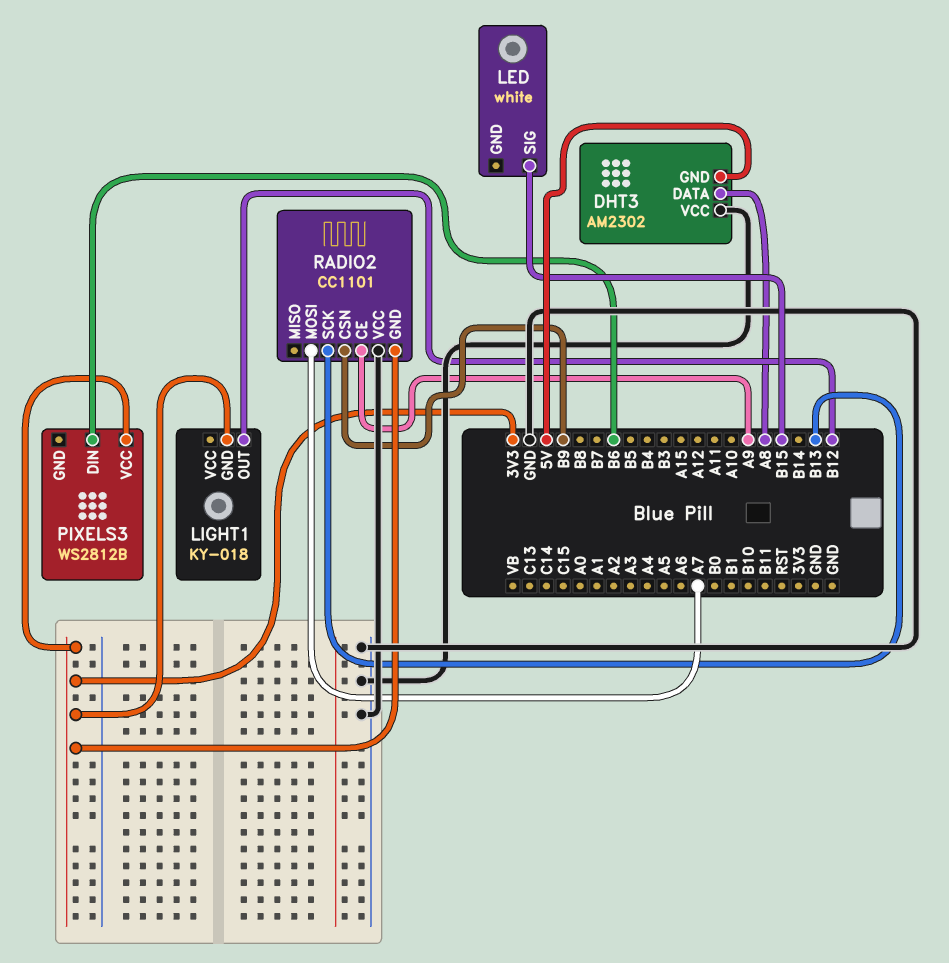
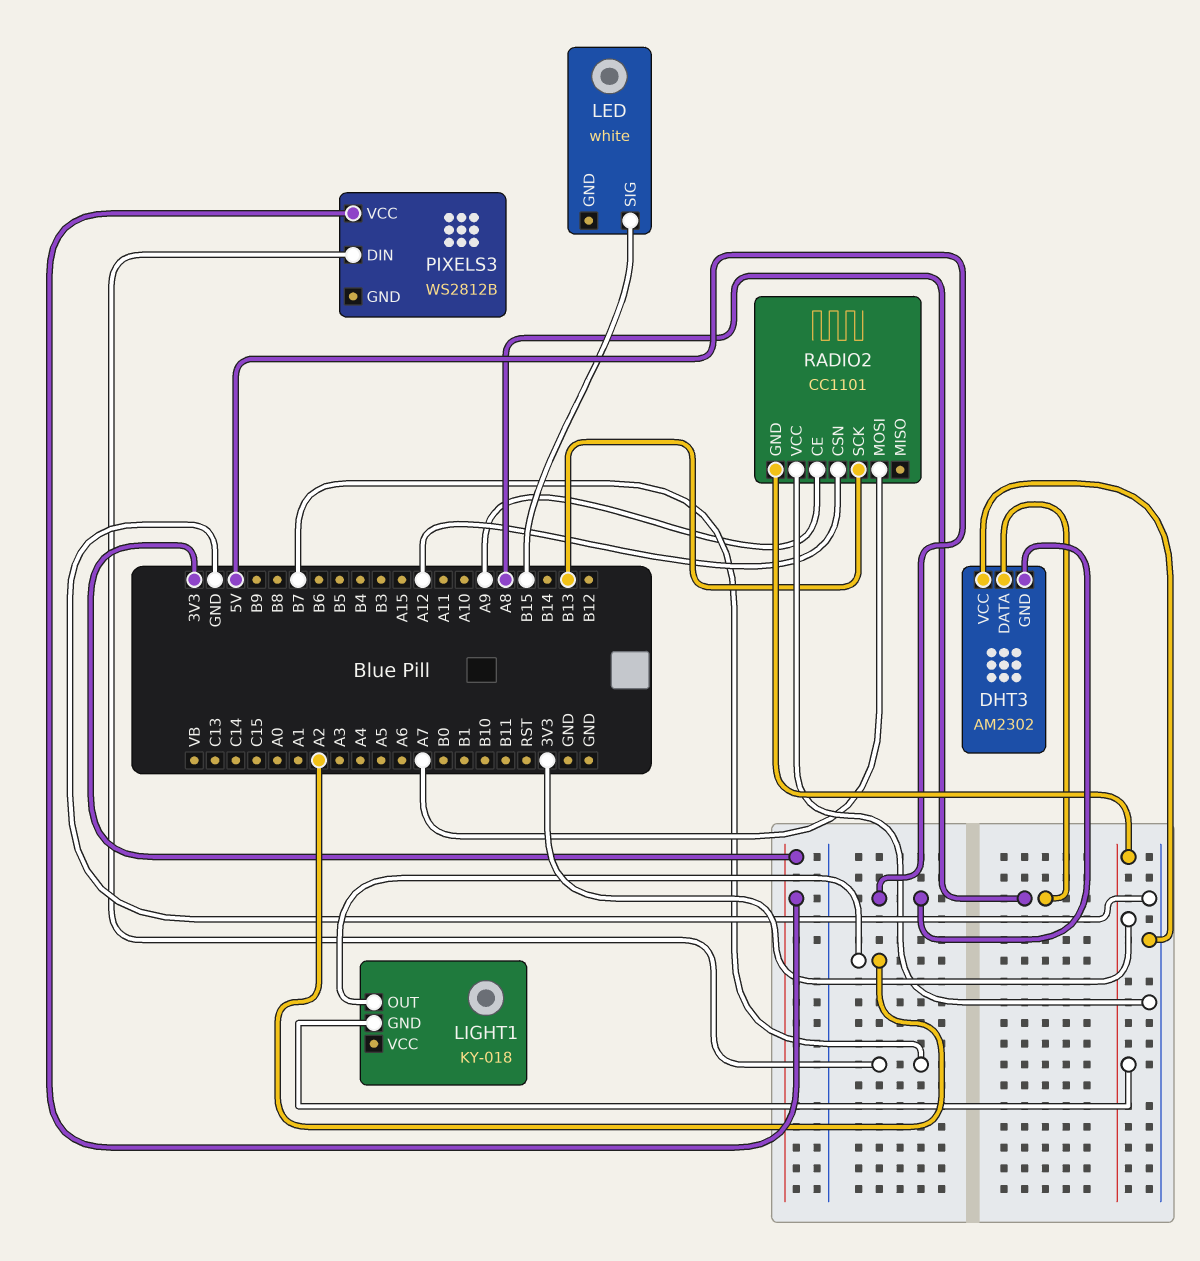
LIGHT1 pin OUT: B12 -> A2
PIXELS3 pin DIN: B6 -> B7
RADIO2 pin CSN: B9 -> A12

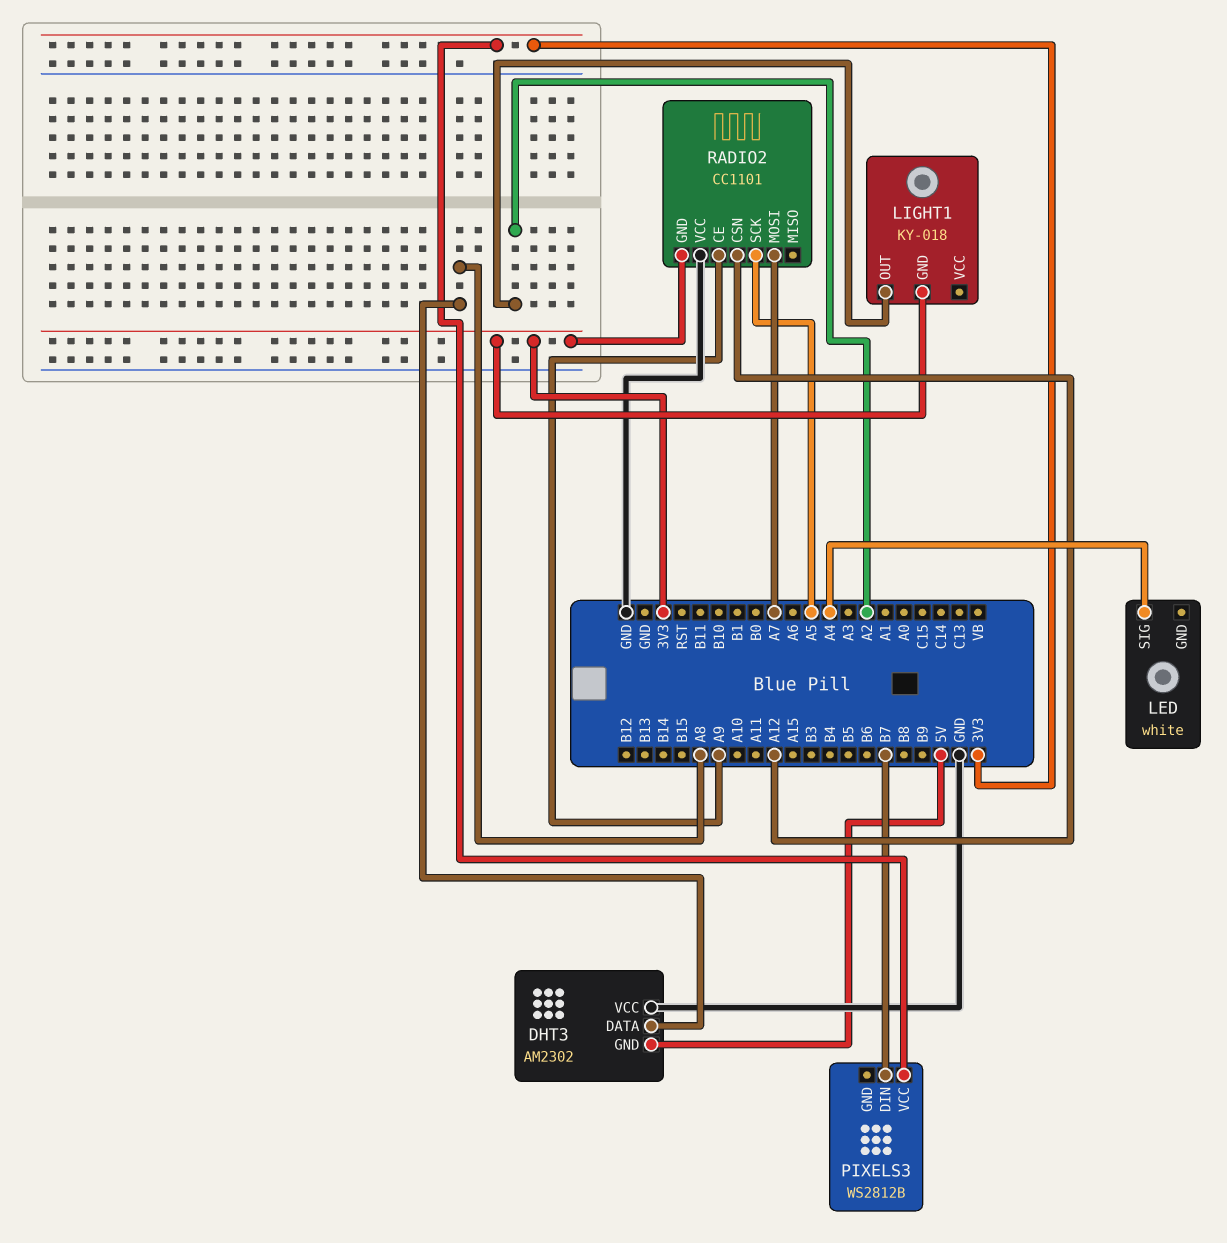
LED pin SIG: B15 -> A4
RADIO2 pin SCK: B13 -> A5

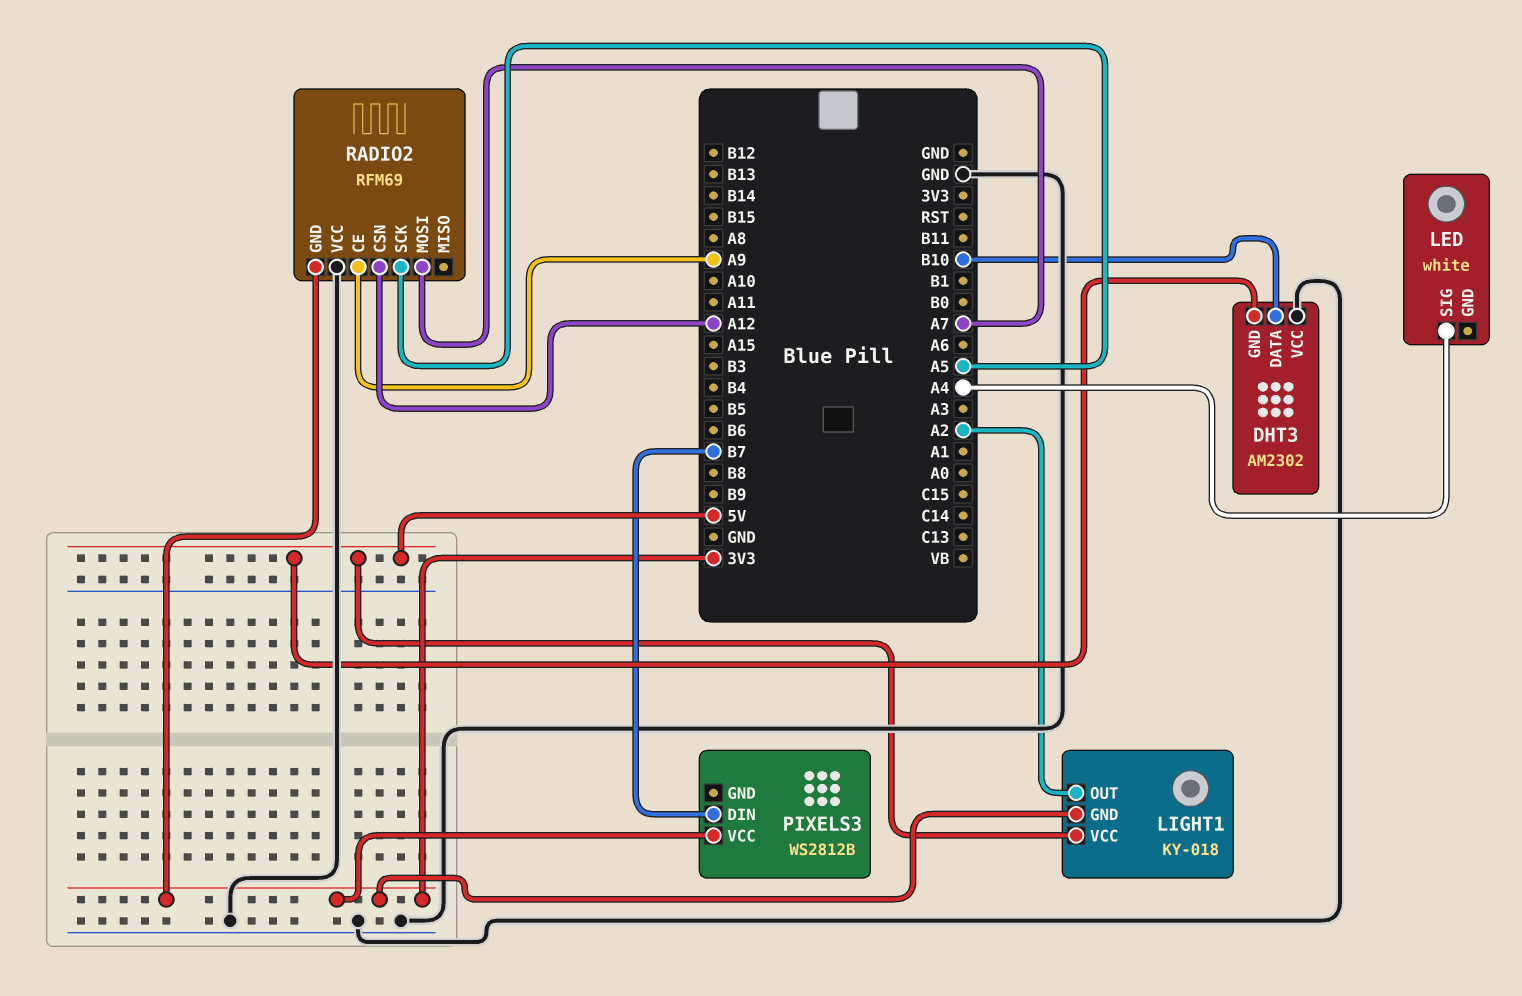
DHT3 pin DATA: A8 -> B10
LIGHT1 pin VCC: none -> 5V
RADIO2: CC1101 -> RFM69

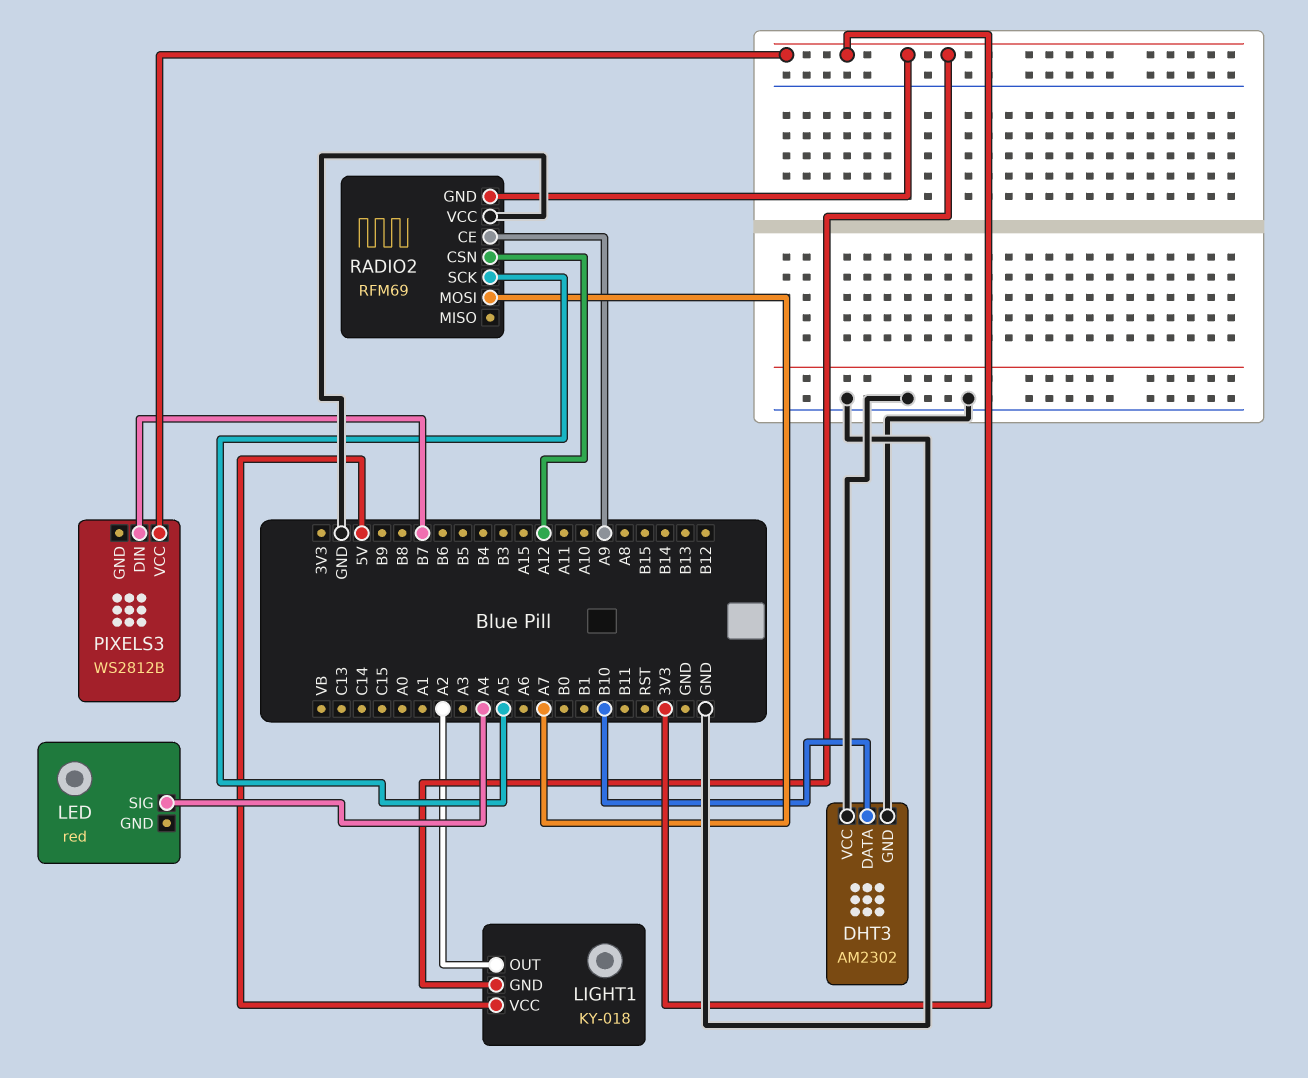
DHT3 pin GND: 5V -> GND
LED: white -> red

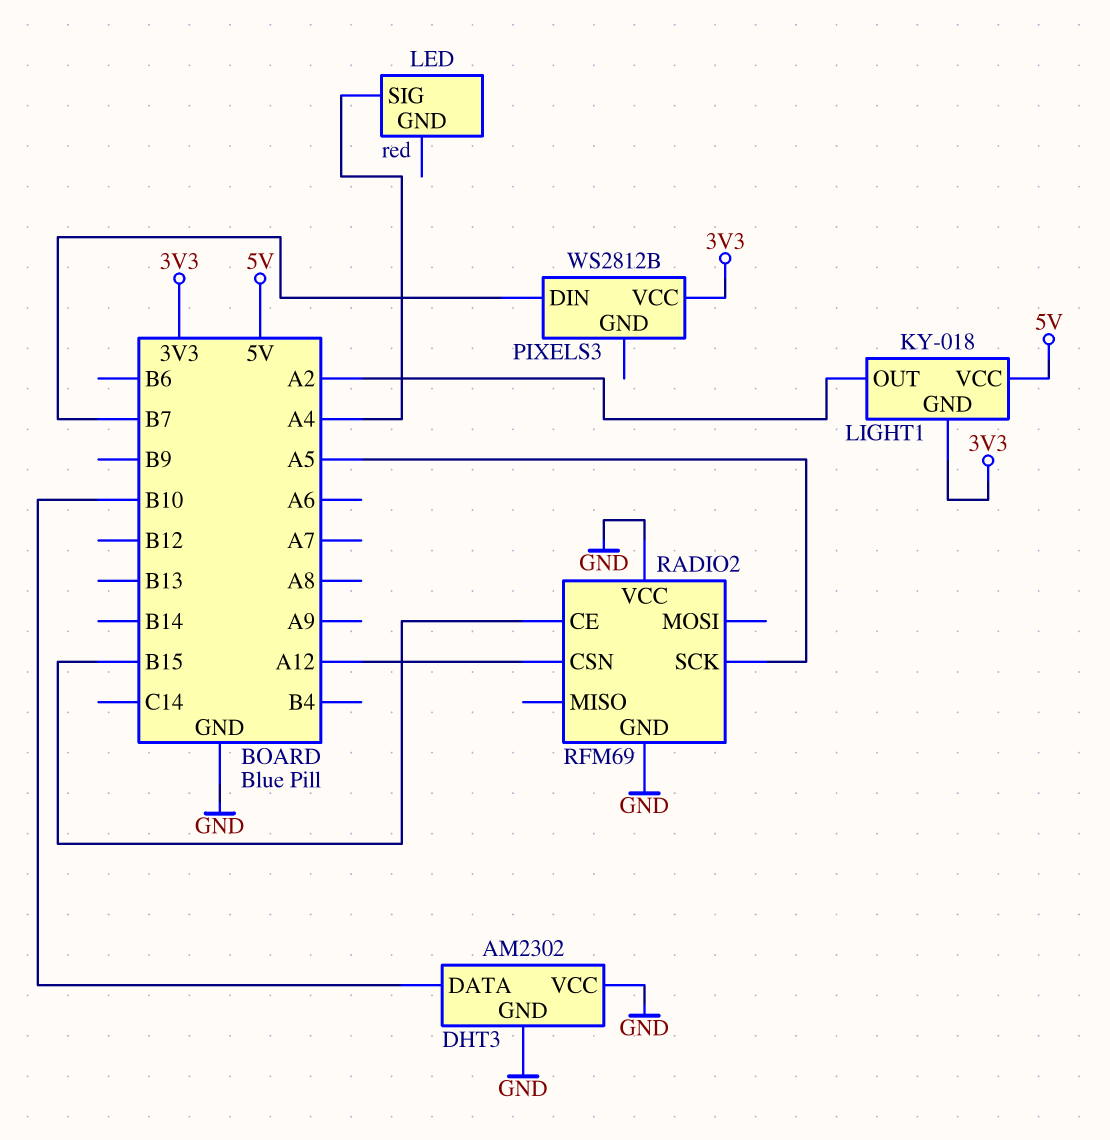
RADIO2 pin CE: A9 -> B15
RADIO2 pin GND: 3V3 -> GND
RADIO2 pin MOSI: A7 -> none

